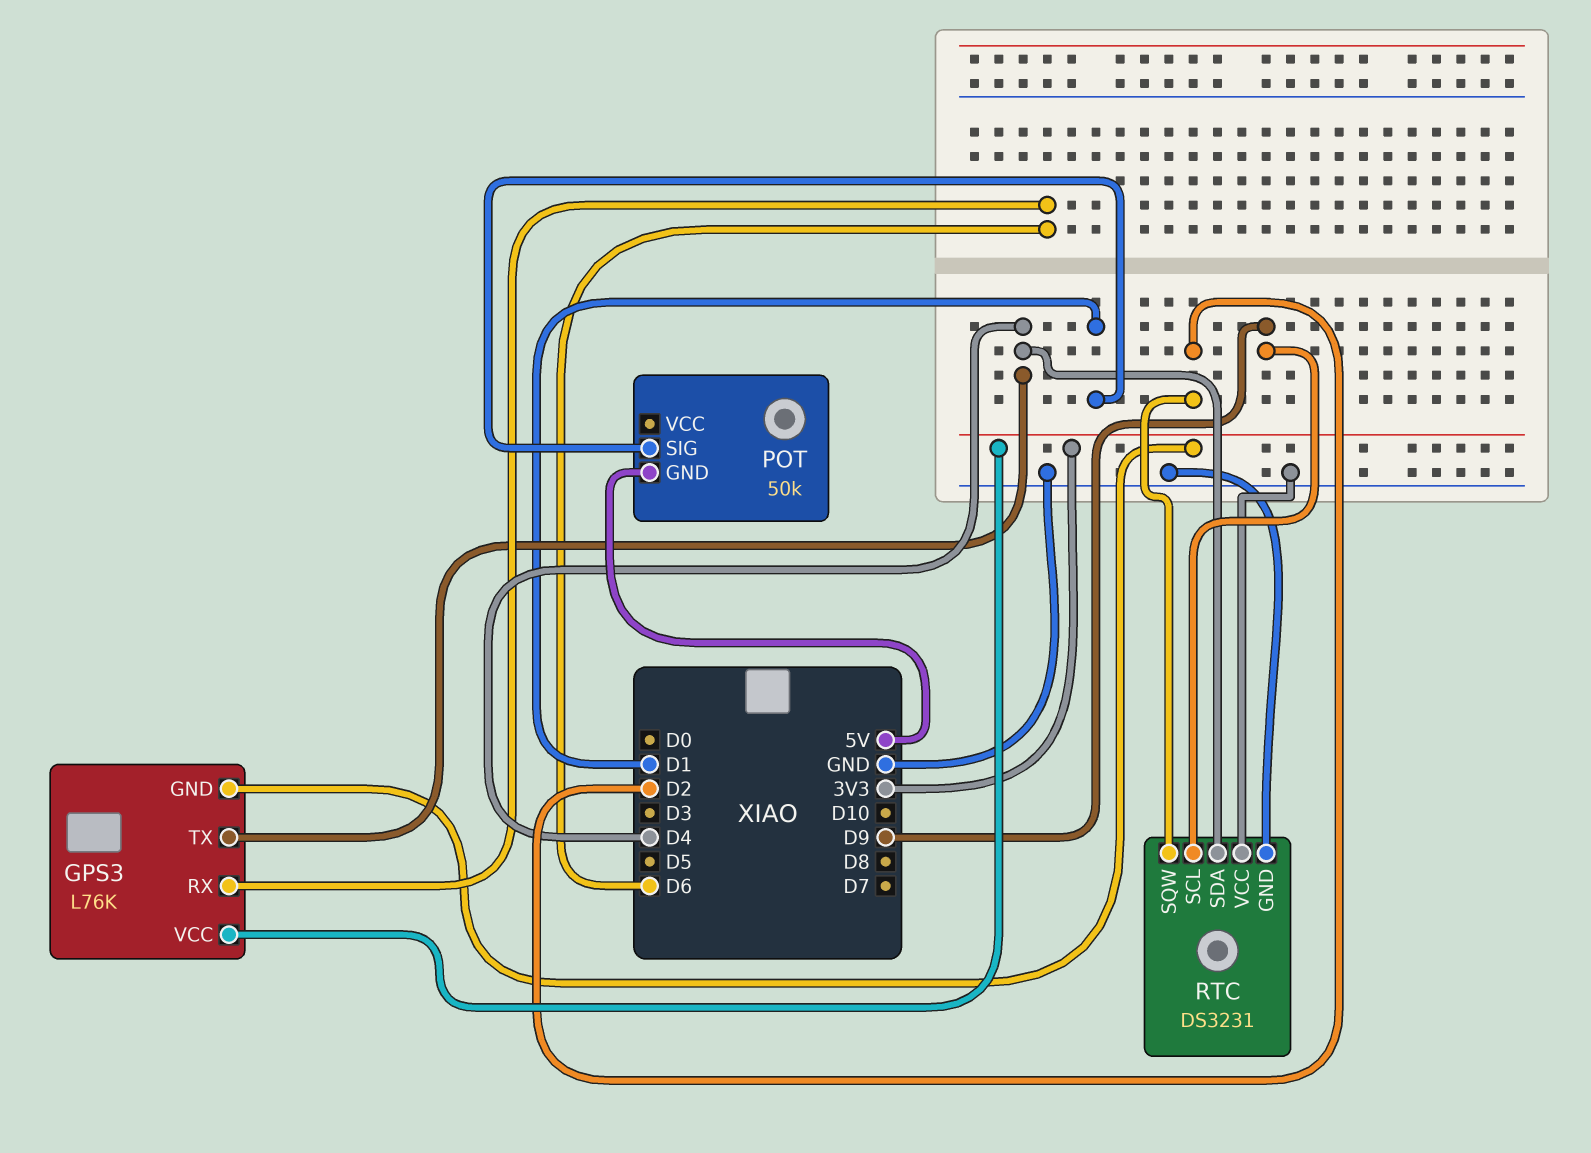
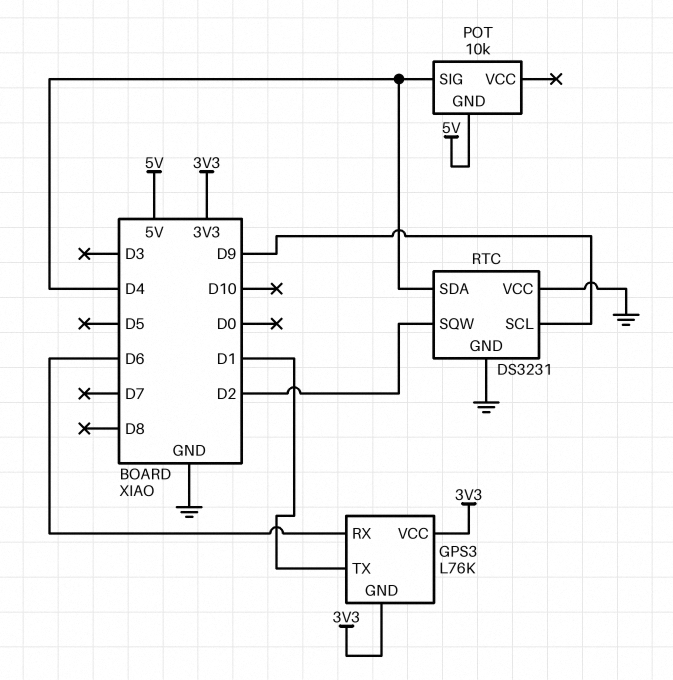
GPS3 pin TX: D4 -> D1
POT: 50k -> 10k
POT pin SIG: D1 -> D4

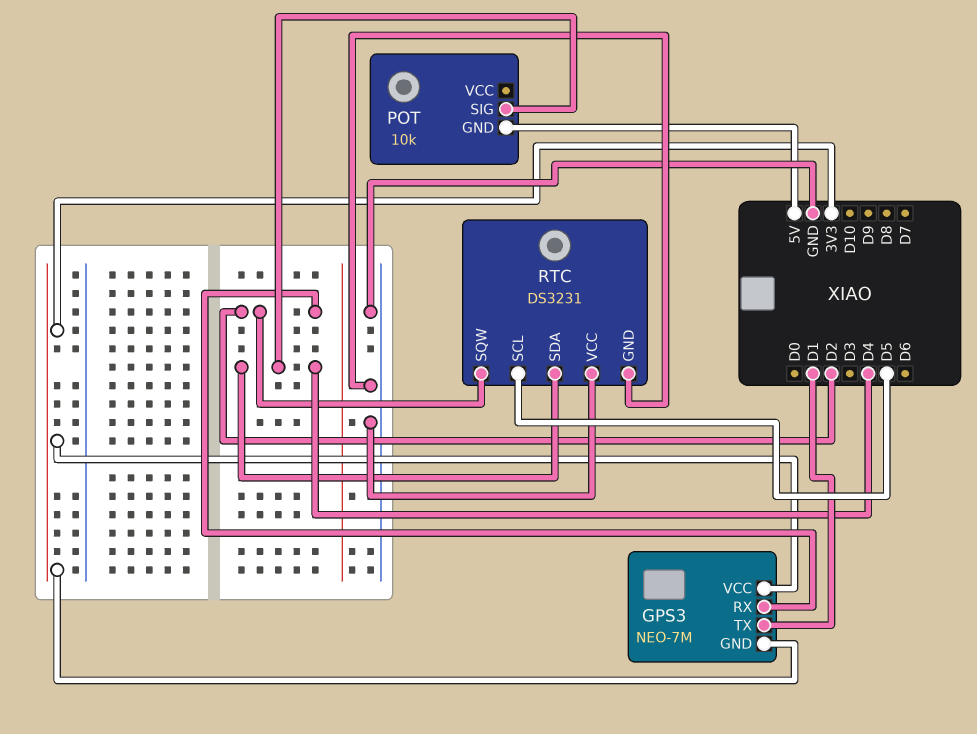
GPS3: L76K -> NEO-7M
GPS3 pin RX: D6 -> D2
RTC pin SCL: D9 -> D5

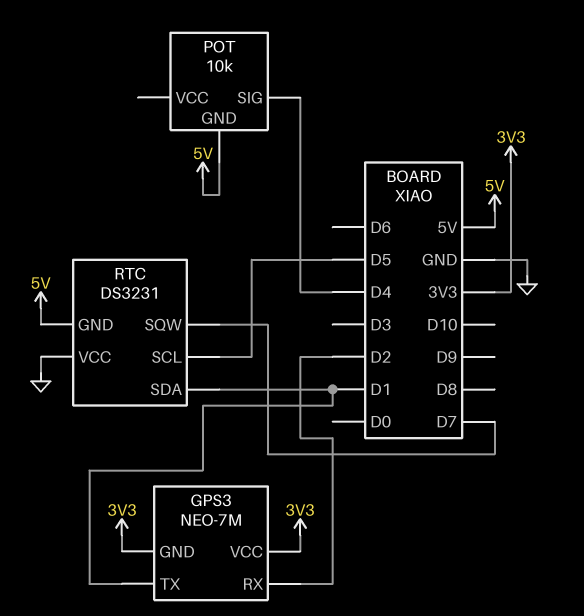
RTC pin GND: GND -> 5V
RTC pin SDA: D4 -> D1
RTC pin SQW: D2 -> D7

